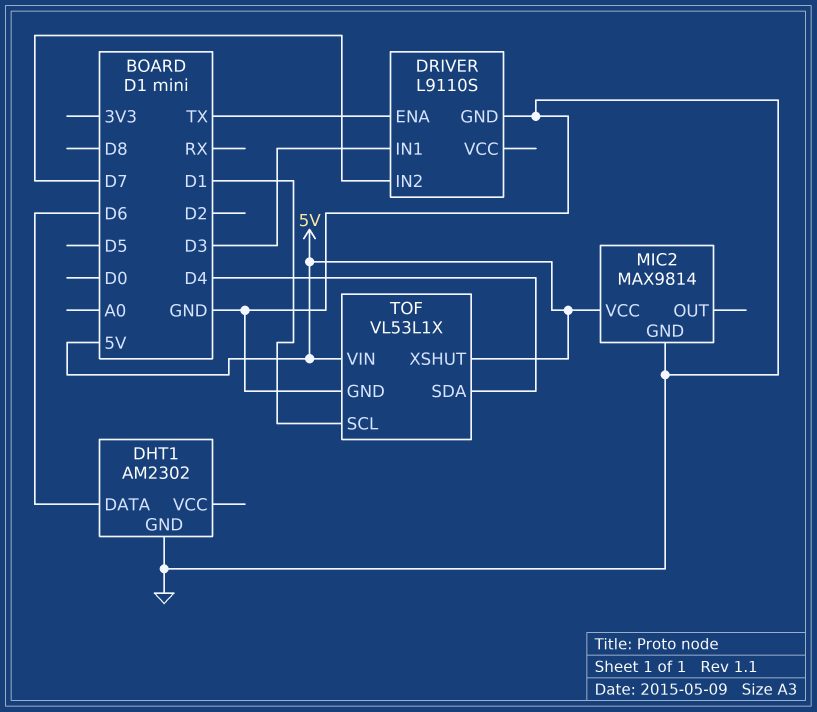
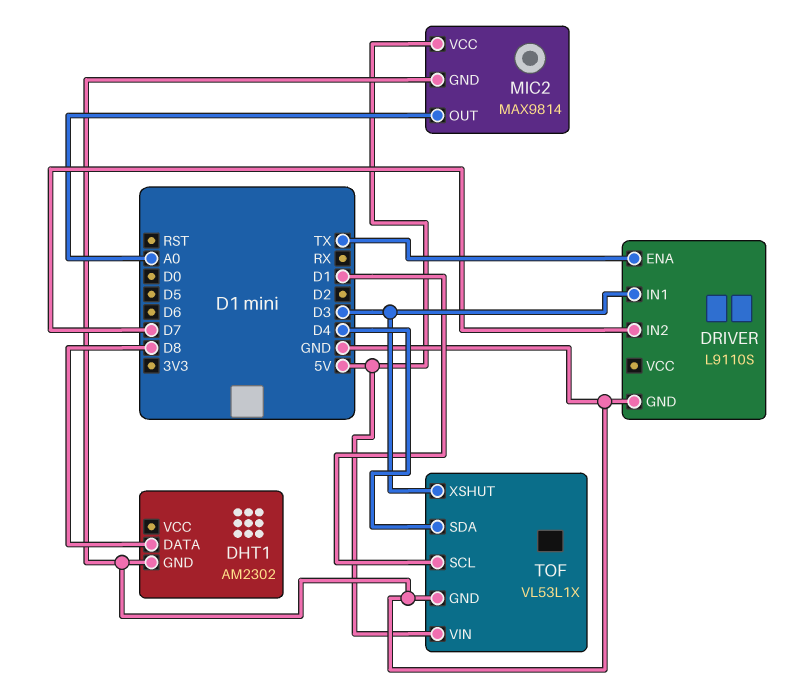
DHT1 pin DATA: D6 -> D8
MIC2 pin OUT: none -> A0
TOF pin XSHUT: 5V -> D3

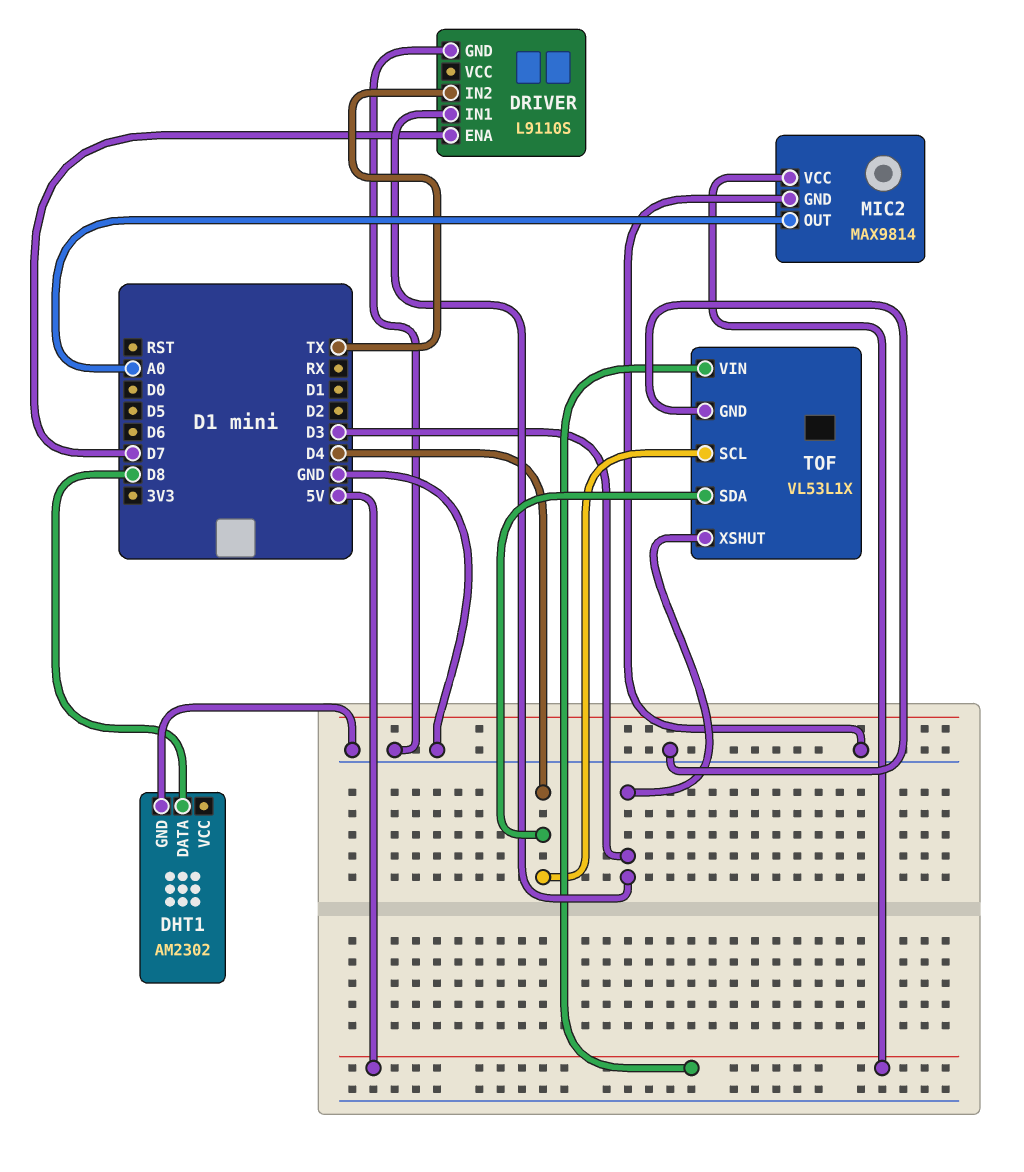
DRIVER pin ENA: TX -> D7
DRIVER pin IN2: D7 -> TX
TOF pin SCL: D1 -> D4

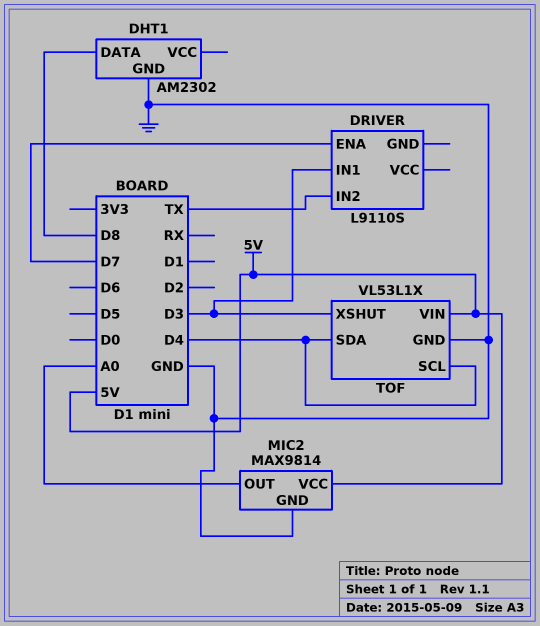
DRIVER pin GND: GND -> none

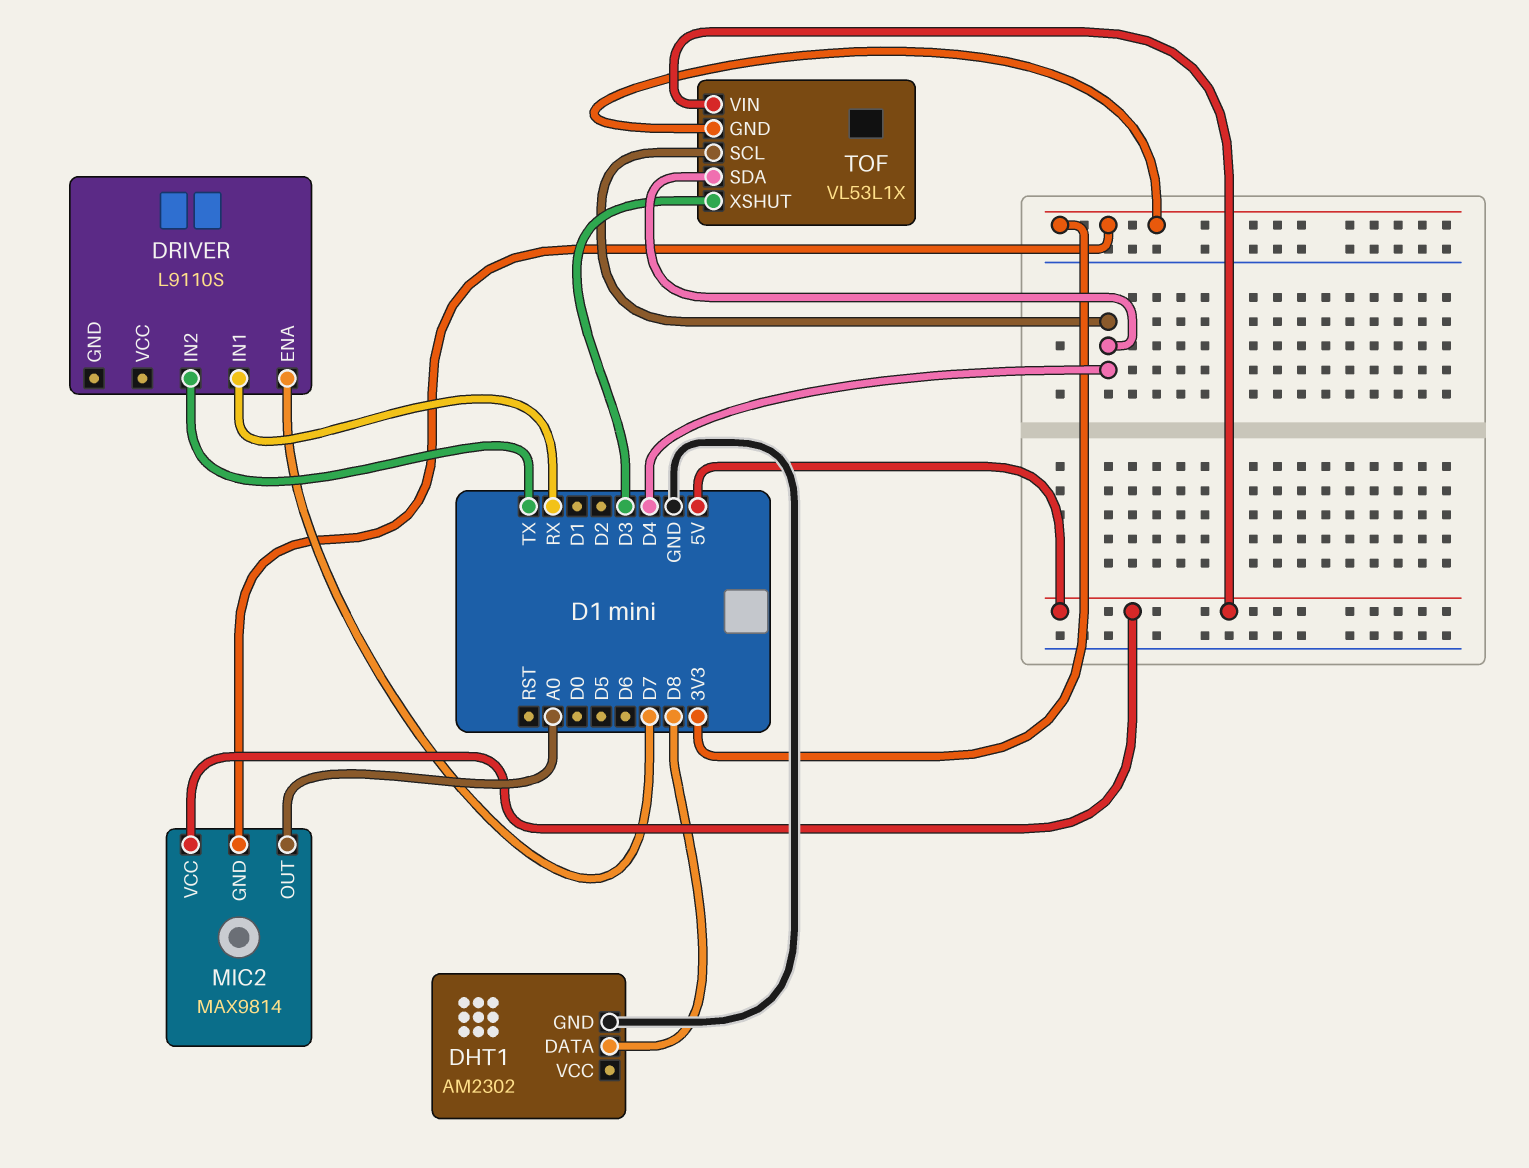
DRIVER pin IN1: D3 -> RX
MIC2 pin GND: GND -> 3V3
TOF pin GND: GND -> 3V3

